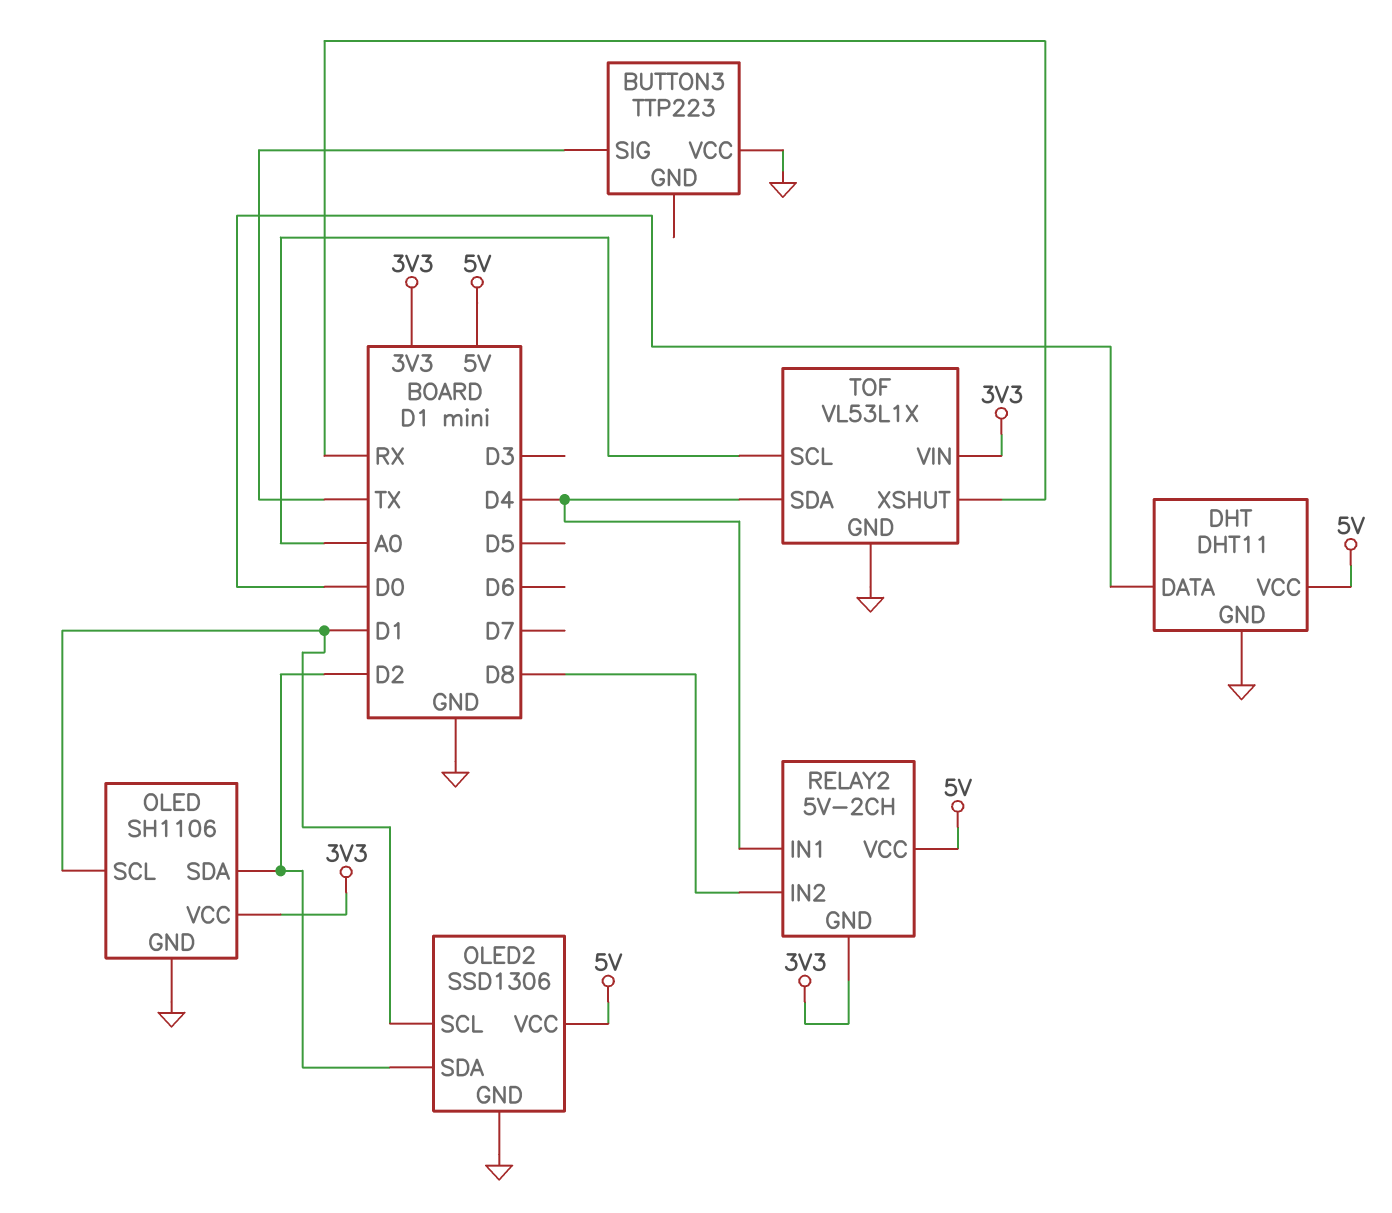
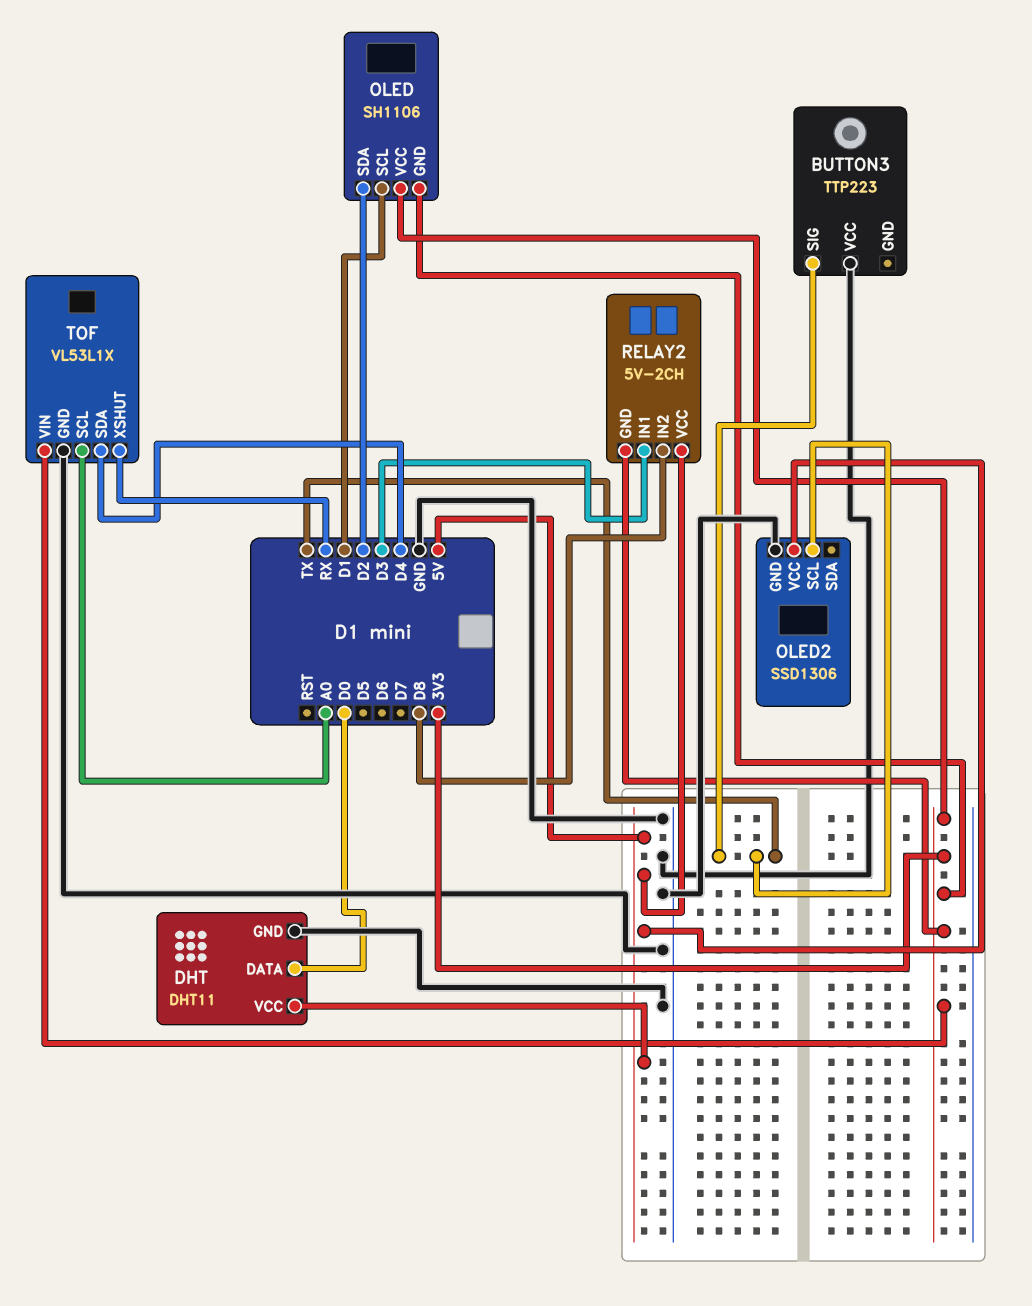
OLED pin GND: GND -> 3V3
OLED2 pin SCL: D1 -> TX
OLED2 pin SDA: D2 -> none
RELAY2 pin IN1: D4 -> D3

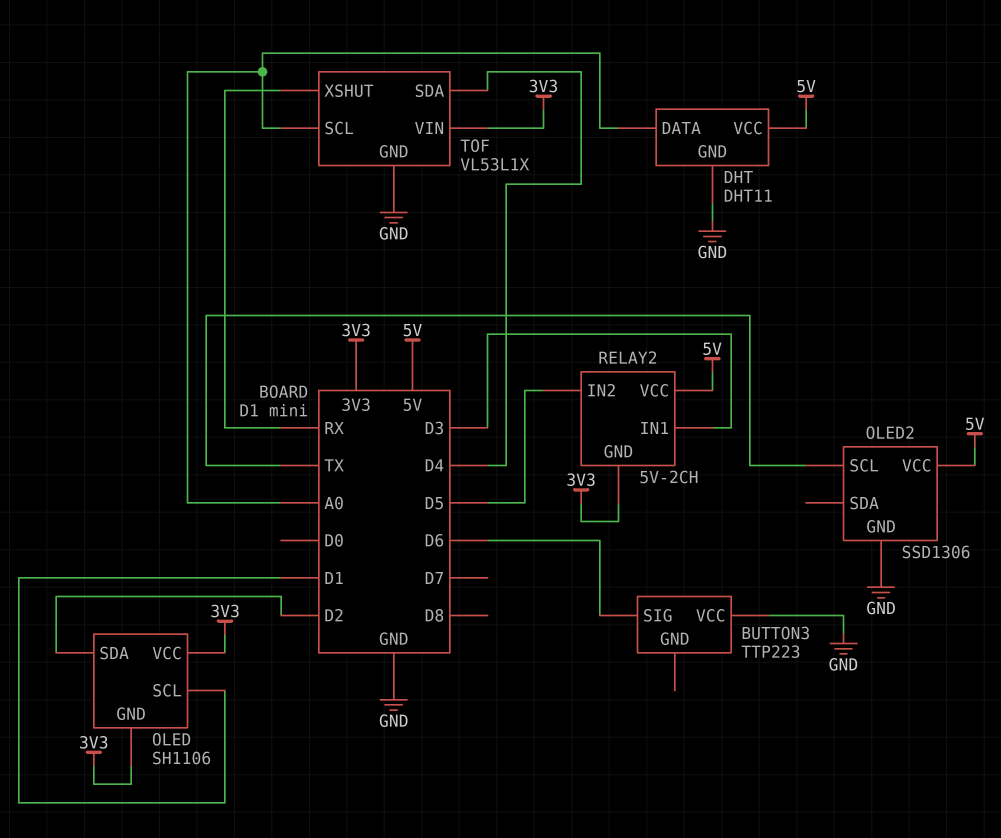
BUTTON3 pin SIG: TX -> D6
DHT pin DATA: D0 -> A0
RELAY2 pin IN2: D8 -> D5

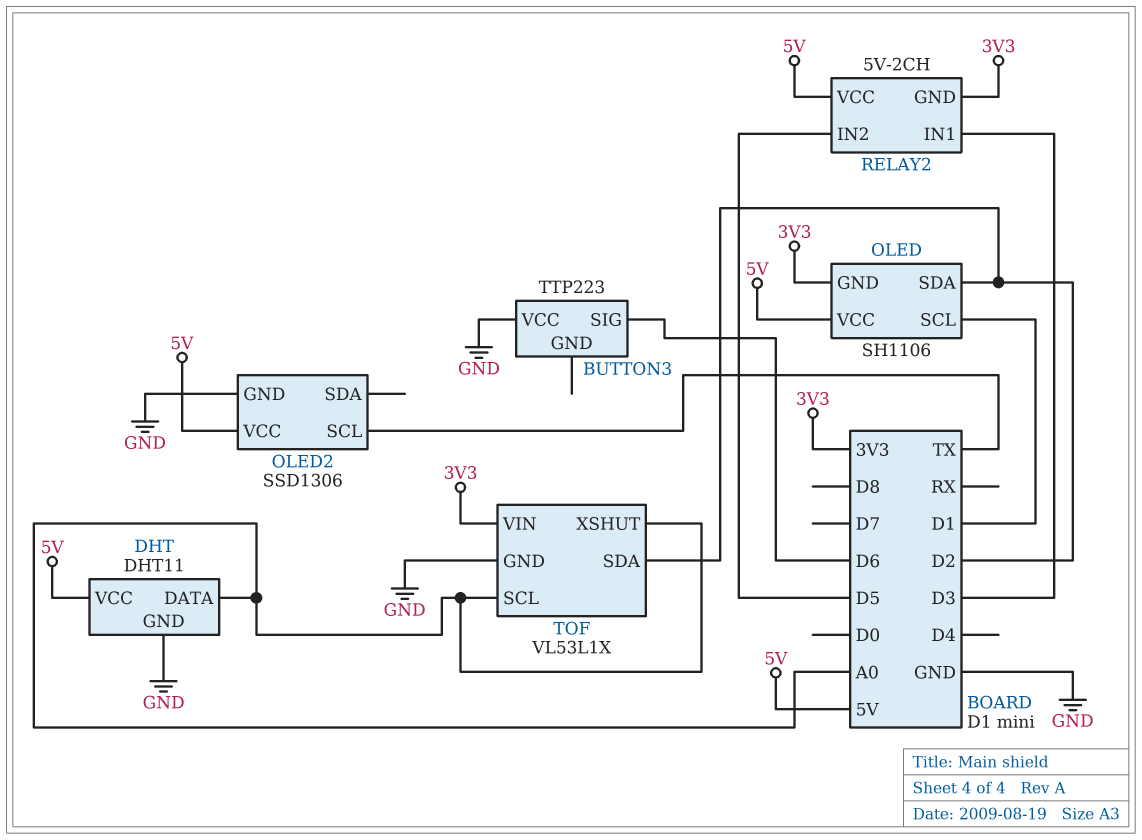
OLED pin VCC: 3V3 -> 5V
TOF pin SDA: D4 -> D2
TOF pin XSHUT: RX -> A0

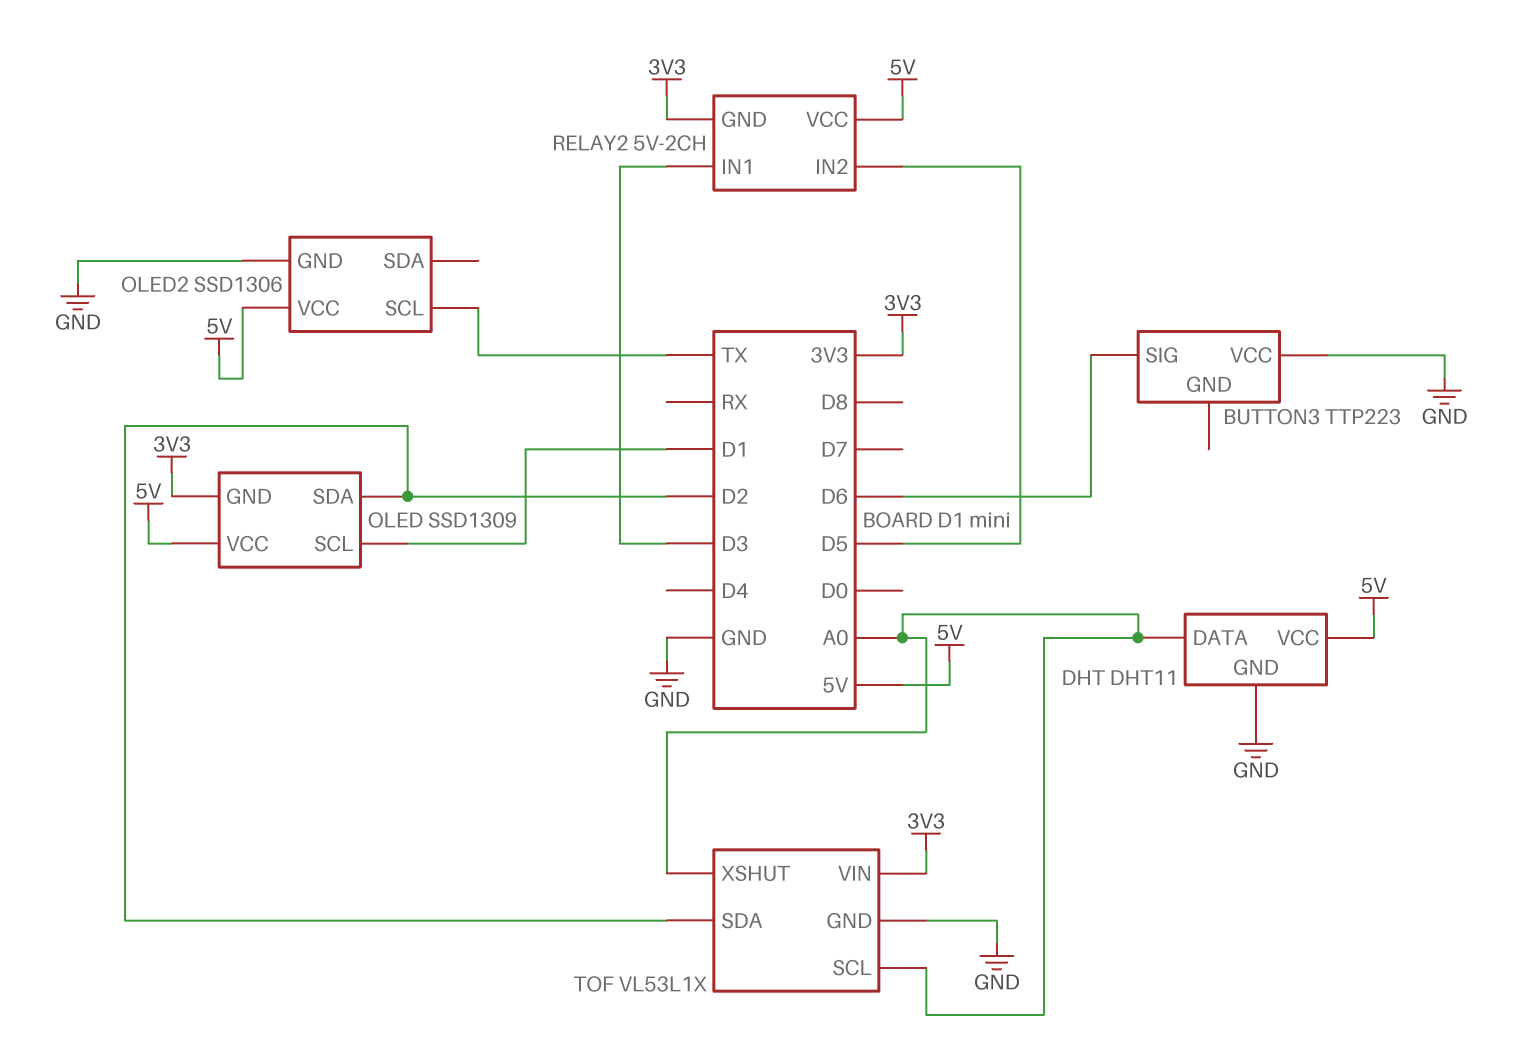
OLED: SH1106 -> SSD1309

